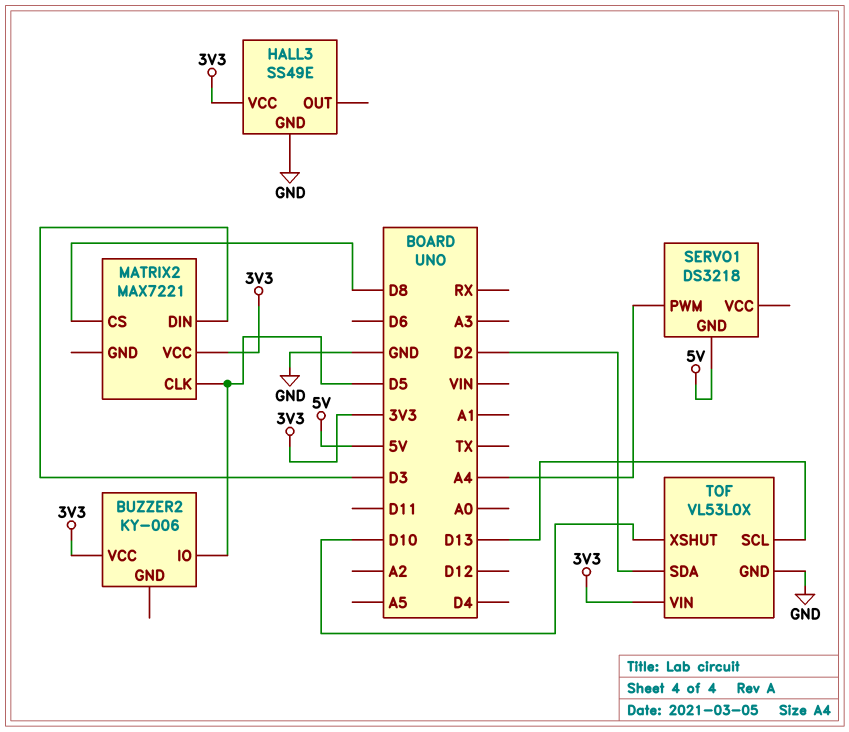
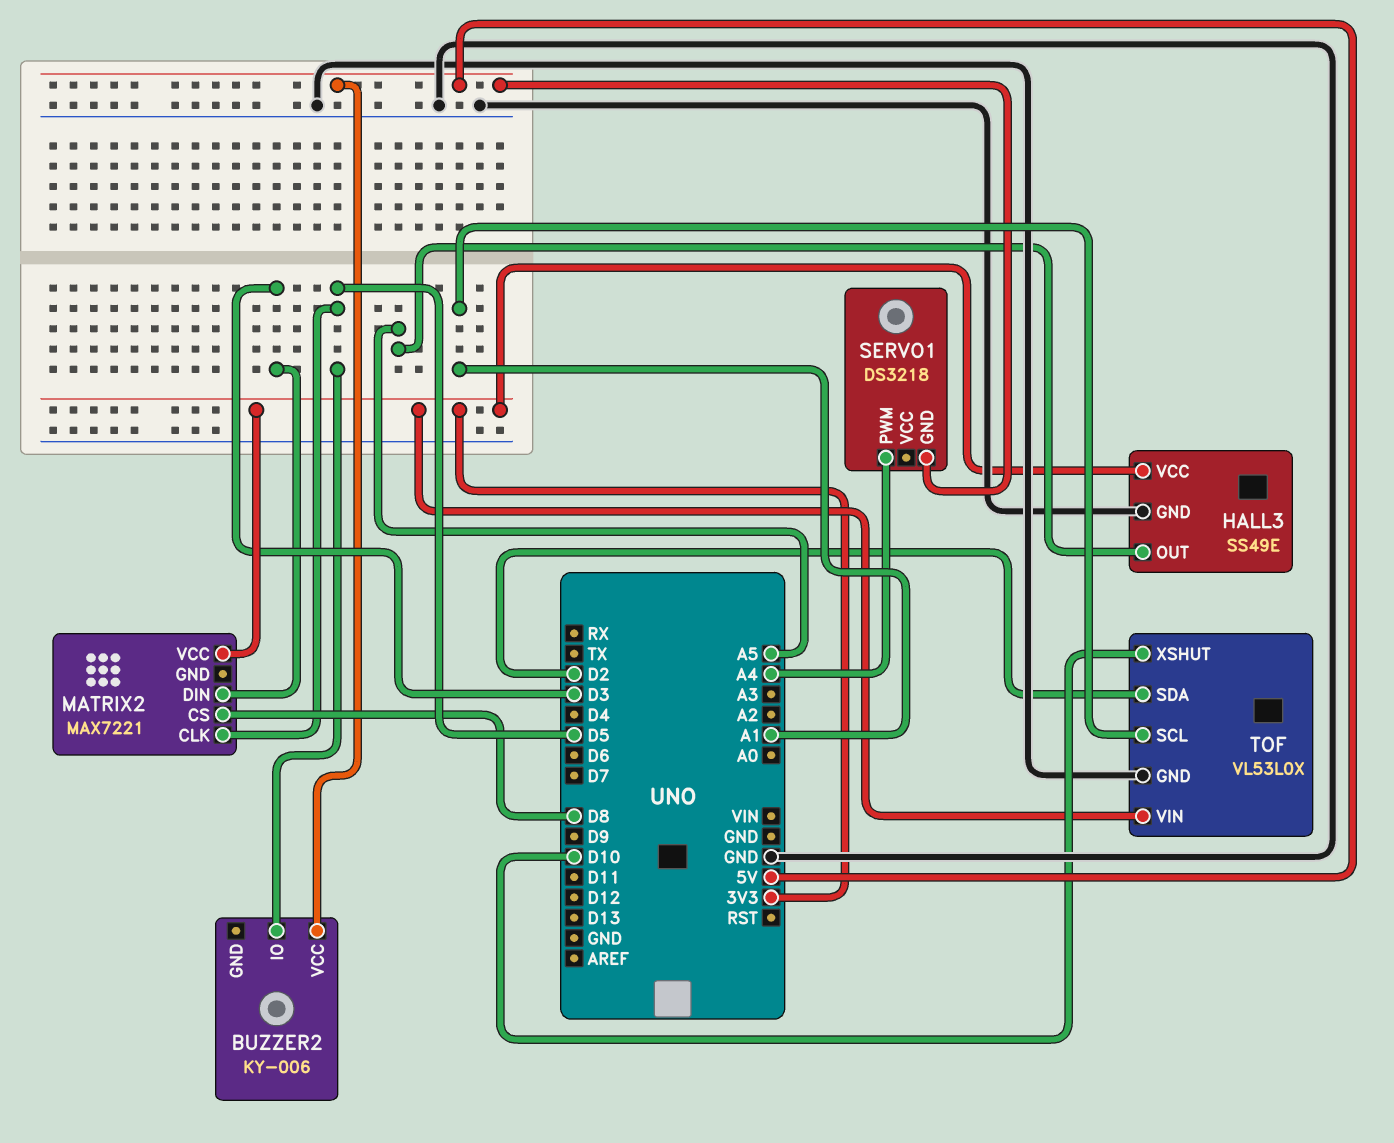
BUZZER2 pin VCC: 3V3 -> 5V
HALL3 pin OUT: none -> A5
TOF pin SCL: D13 -> A1

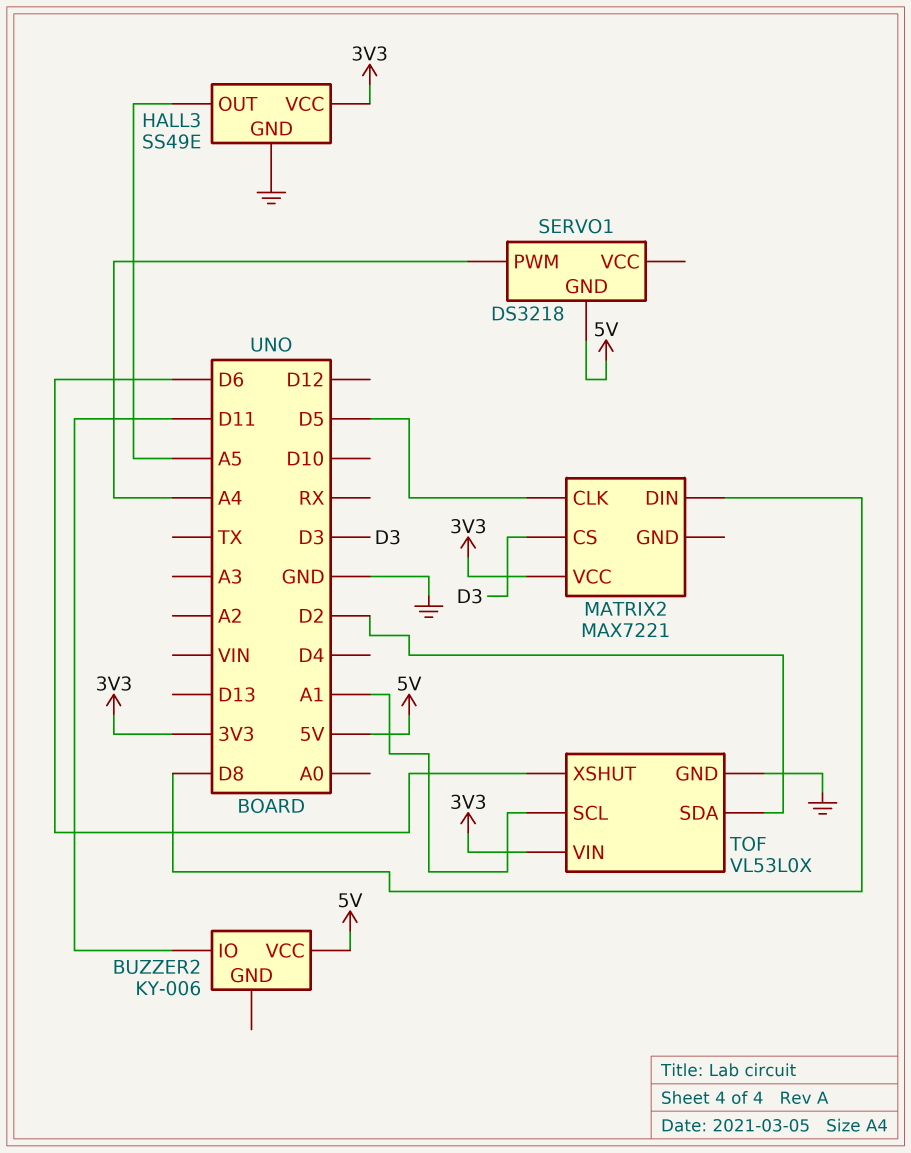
BUZZER2 pin IO: D5 -> D11
MATRIX2 pin CS: D8 -> D3
MATRIX2 pin DIN: D3 -> D8
TOF pin XSHUT: D10 -> D6

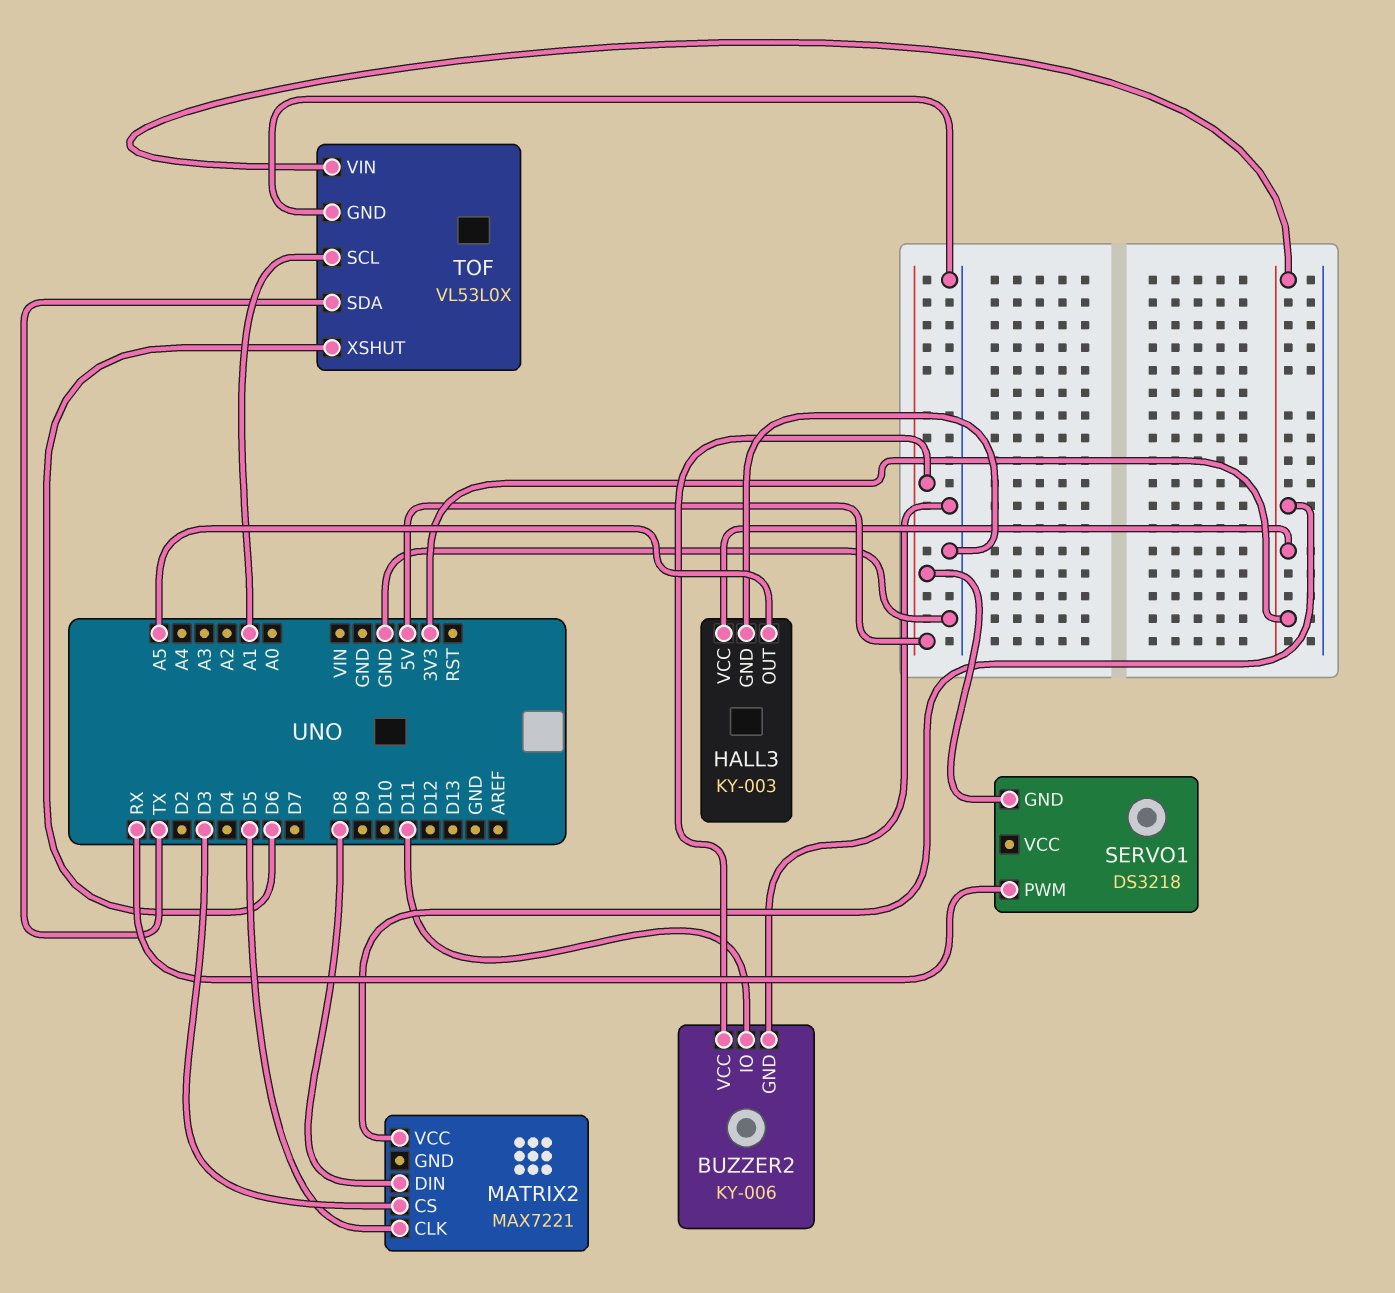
BUZZER2 pin GND: none -> GND
HALL3: SS49E -> KY-003
SERVO1 pin PWM: A4 -> RX
TOF pin SDA: D2 -> TX

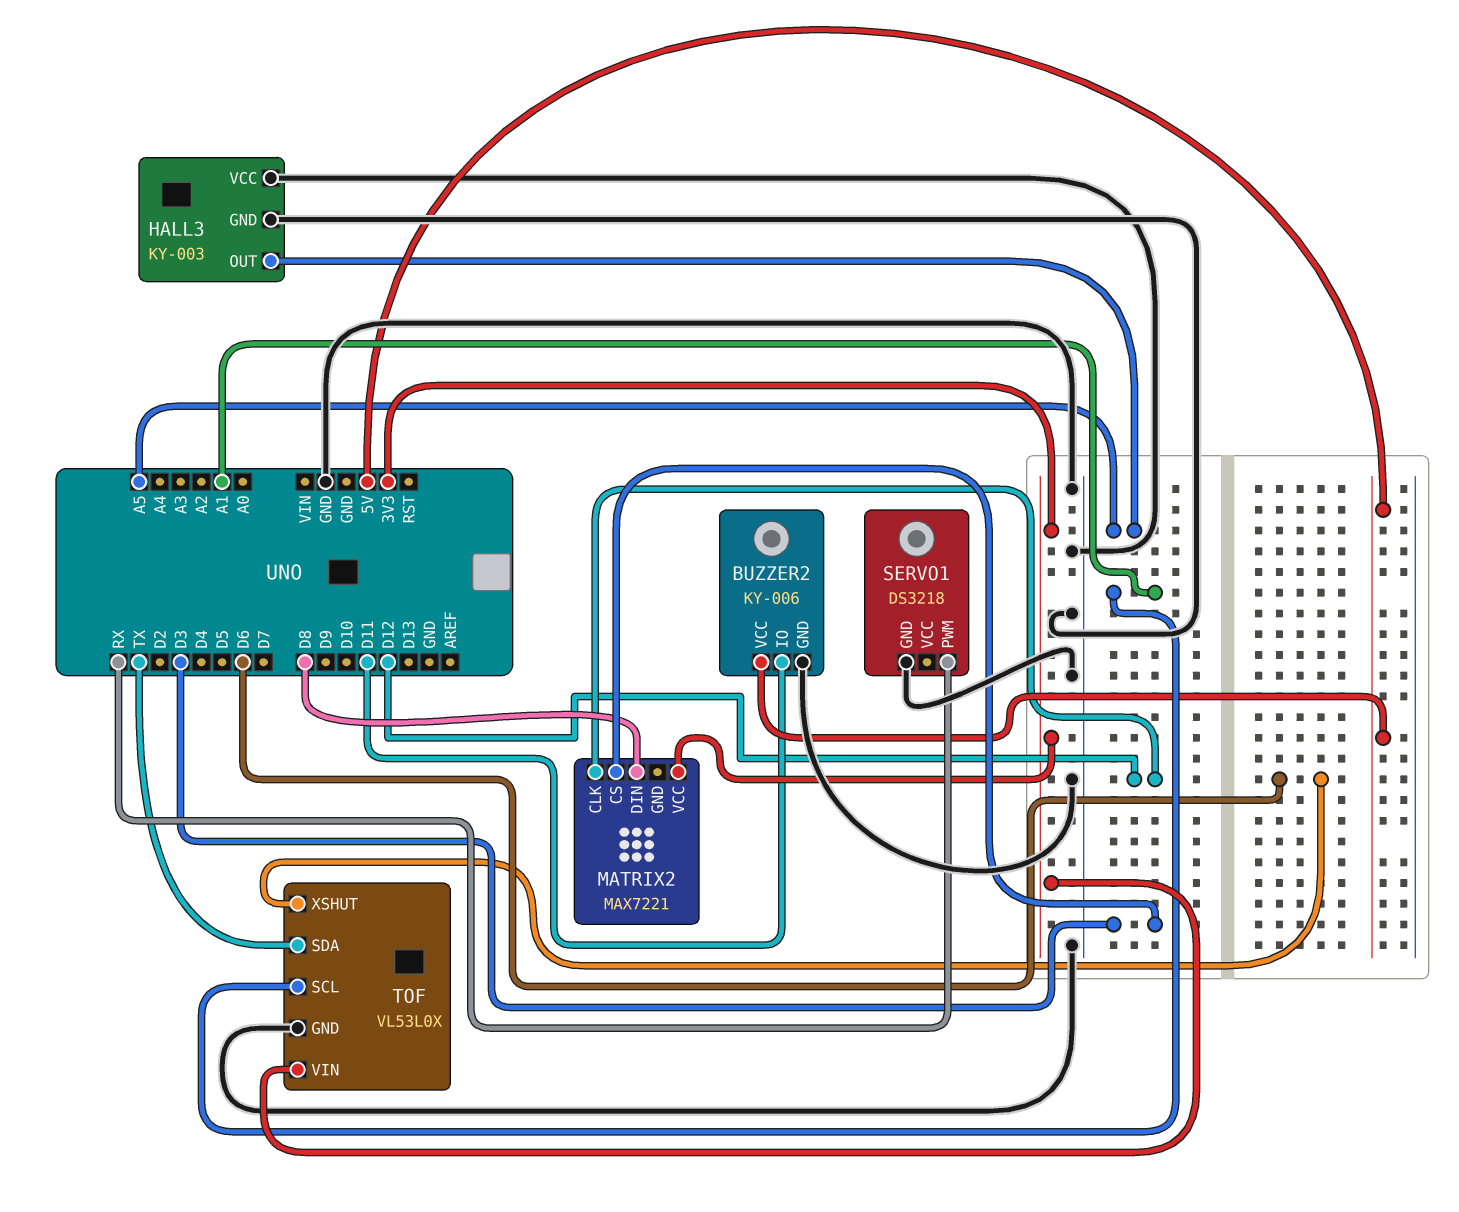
HALL3 pin VCC: 3V3 -> GND
MATRIX2 pin CLK: D5 -> D12
SERVO1 pin GND: 5V -> GND

